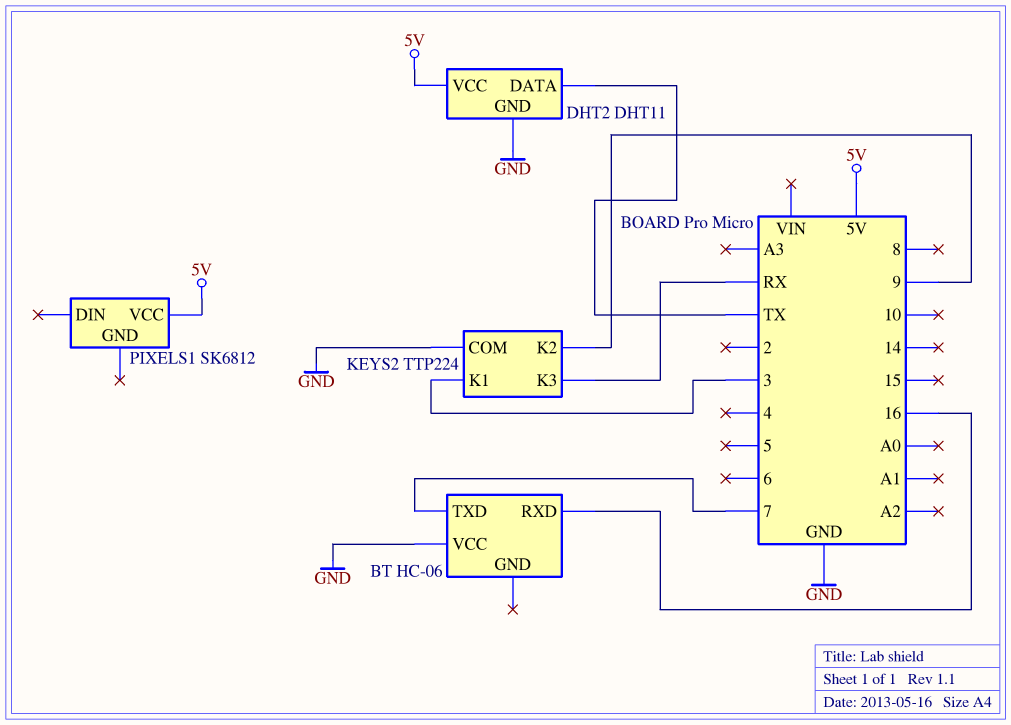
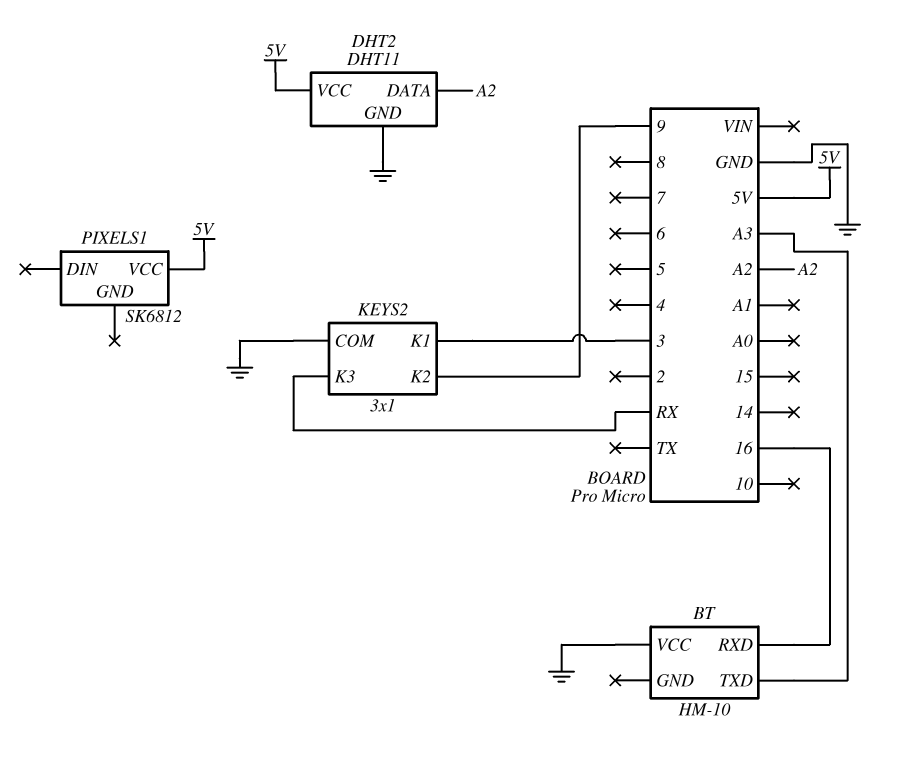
BT: HC-06 -> HM-10
BT pin TXD: 7 -> A3
DHT2 pin DATA: TX -> A2
KEYS2: TTP224 -> 3x1

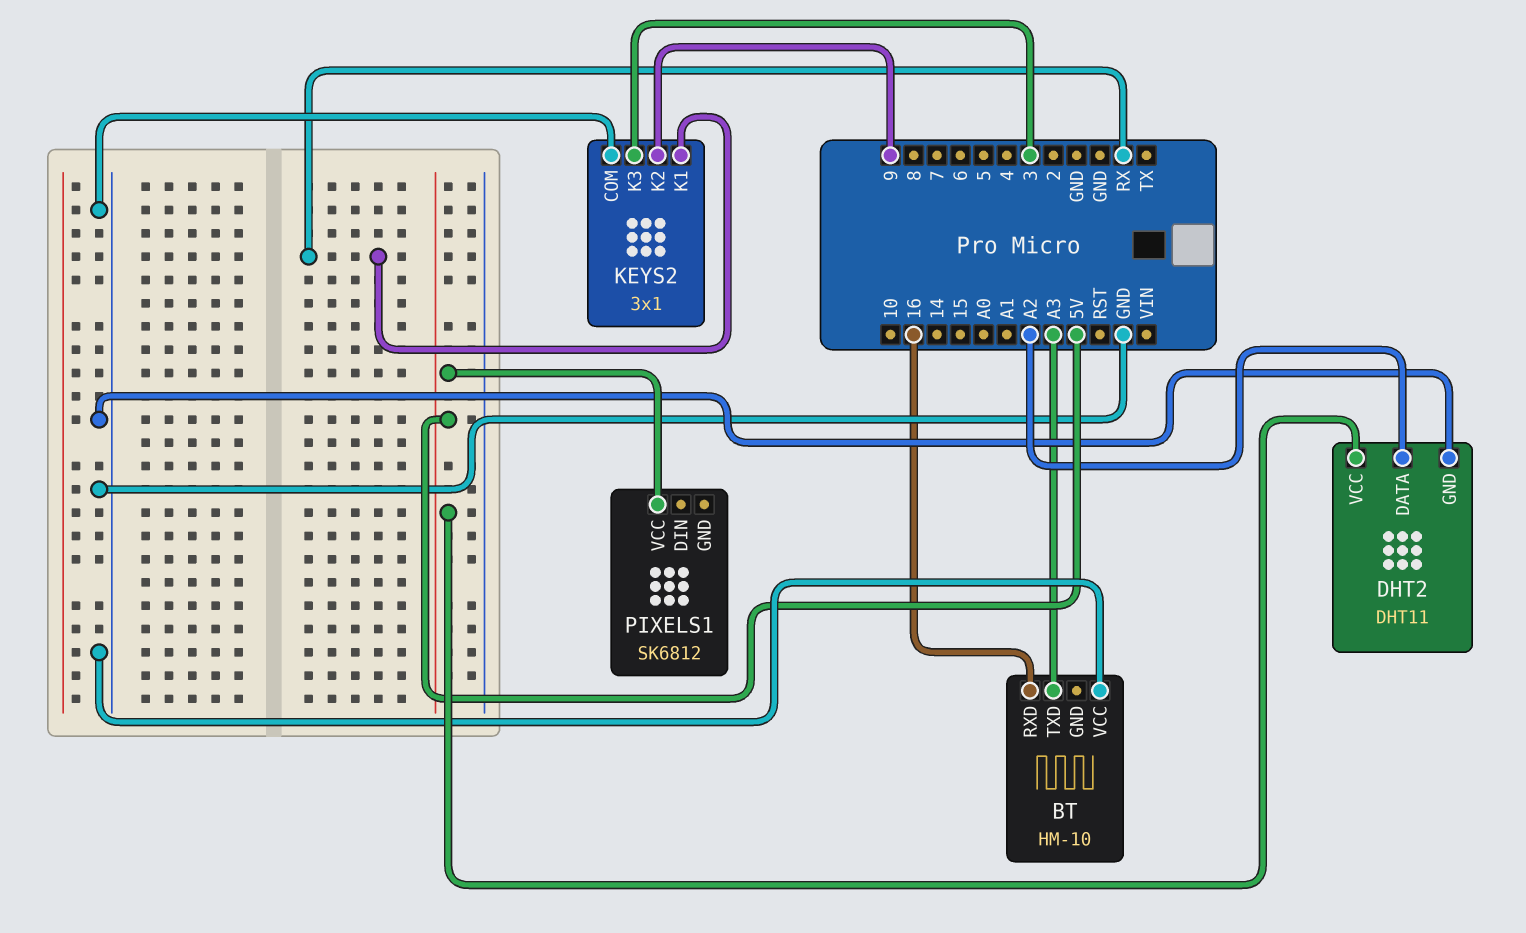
KEYS2 pin K1: 3 -> RX
KEYS2 pin K3: RX -> 3

